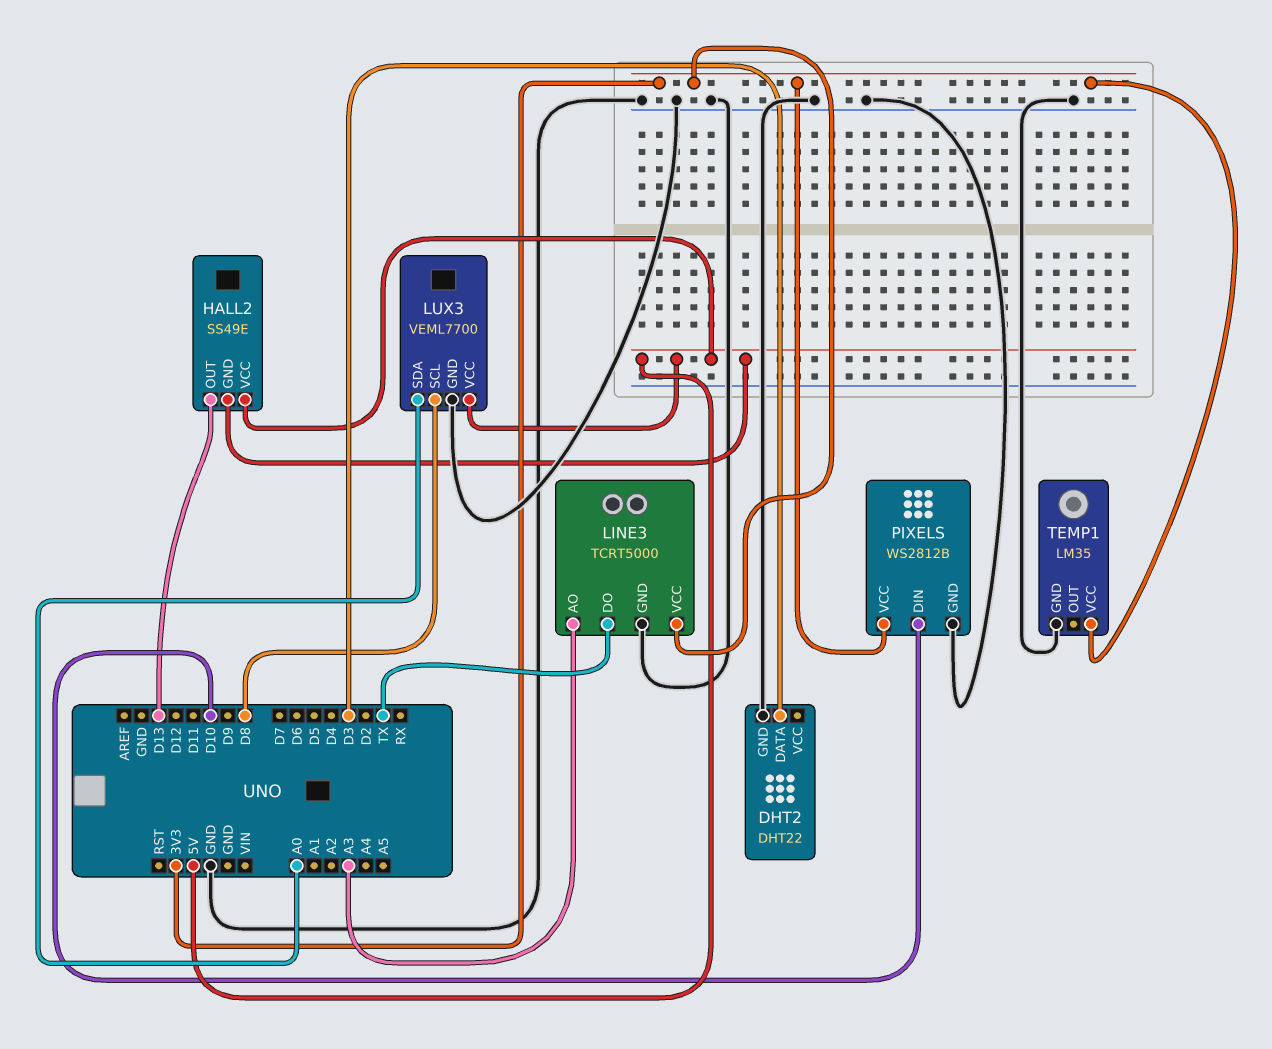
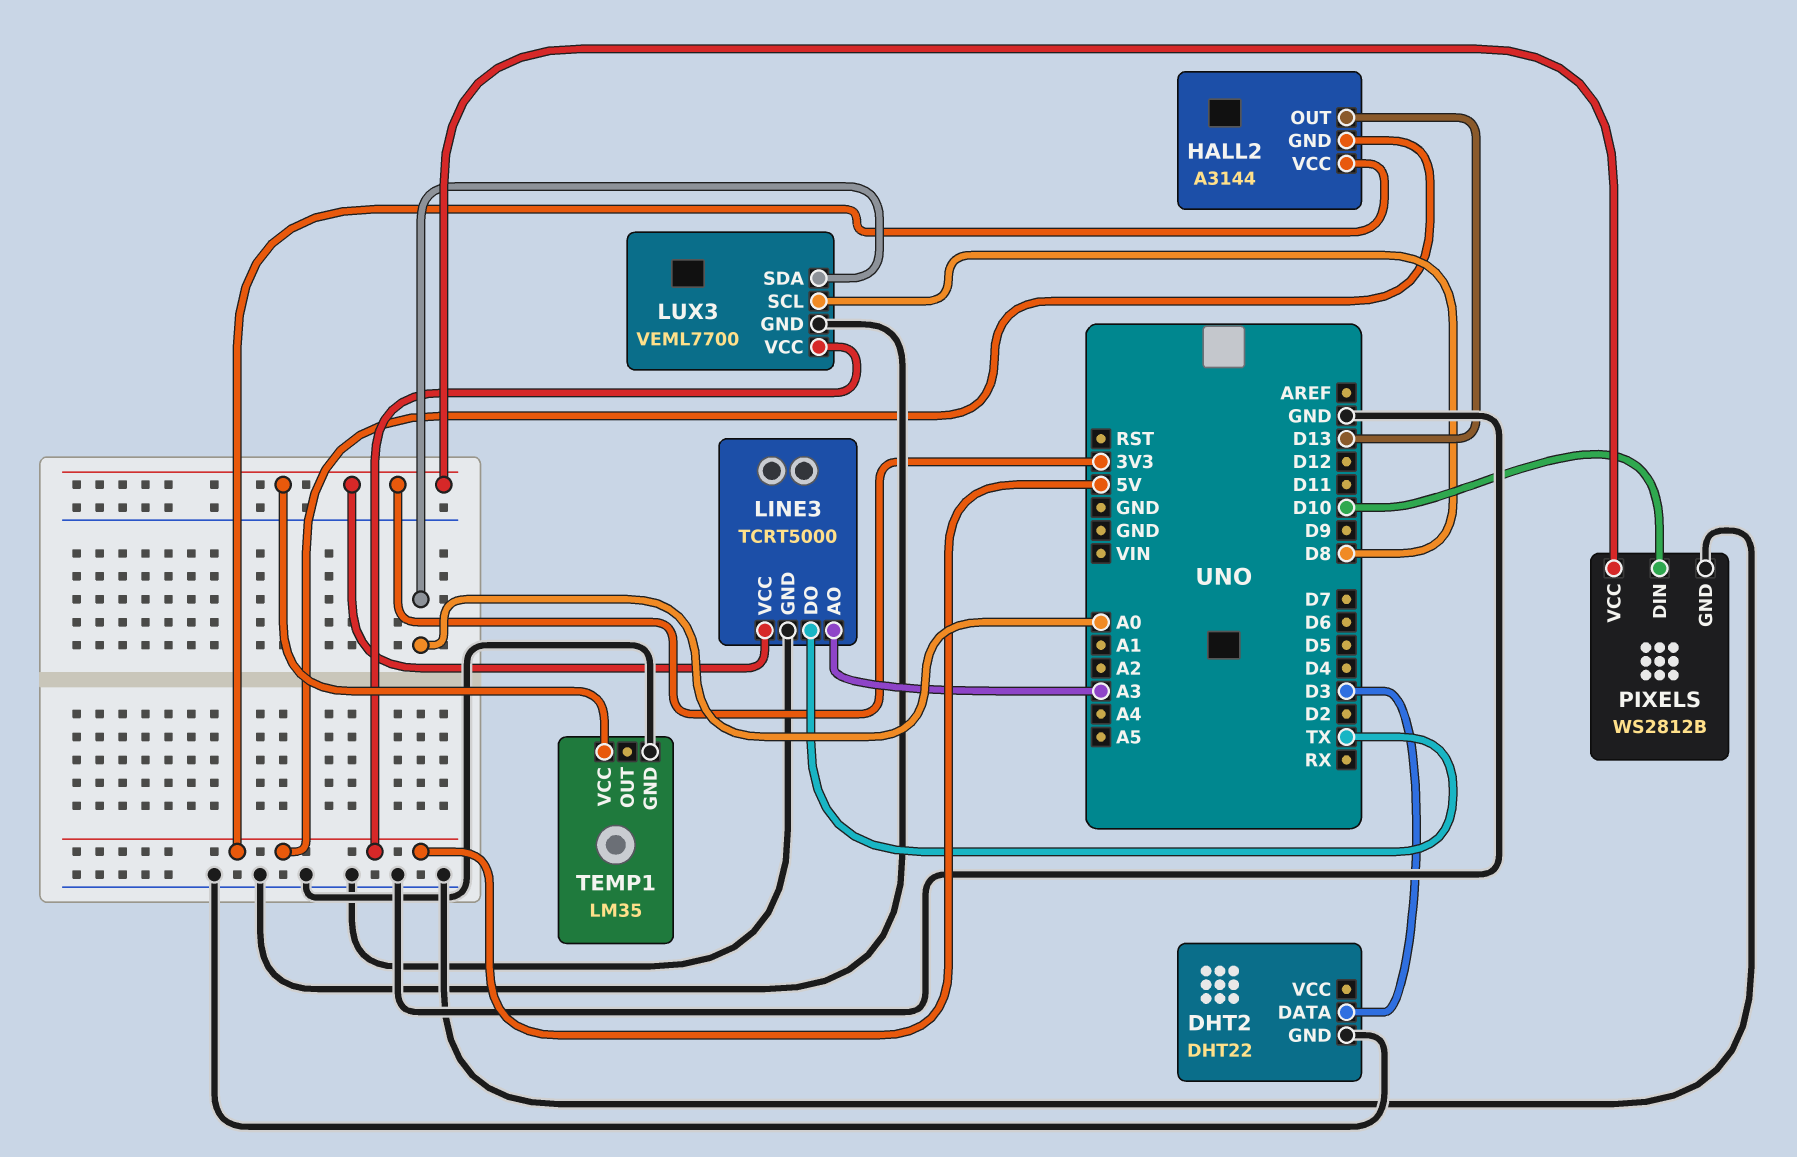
HALL2: SS49E -> A3144

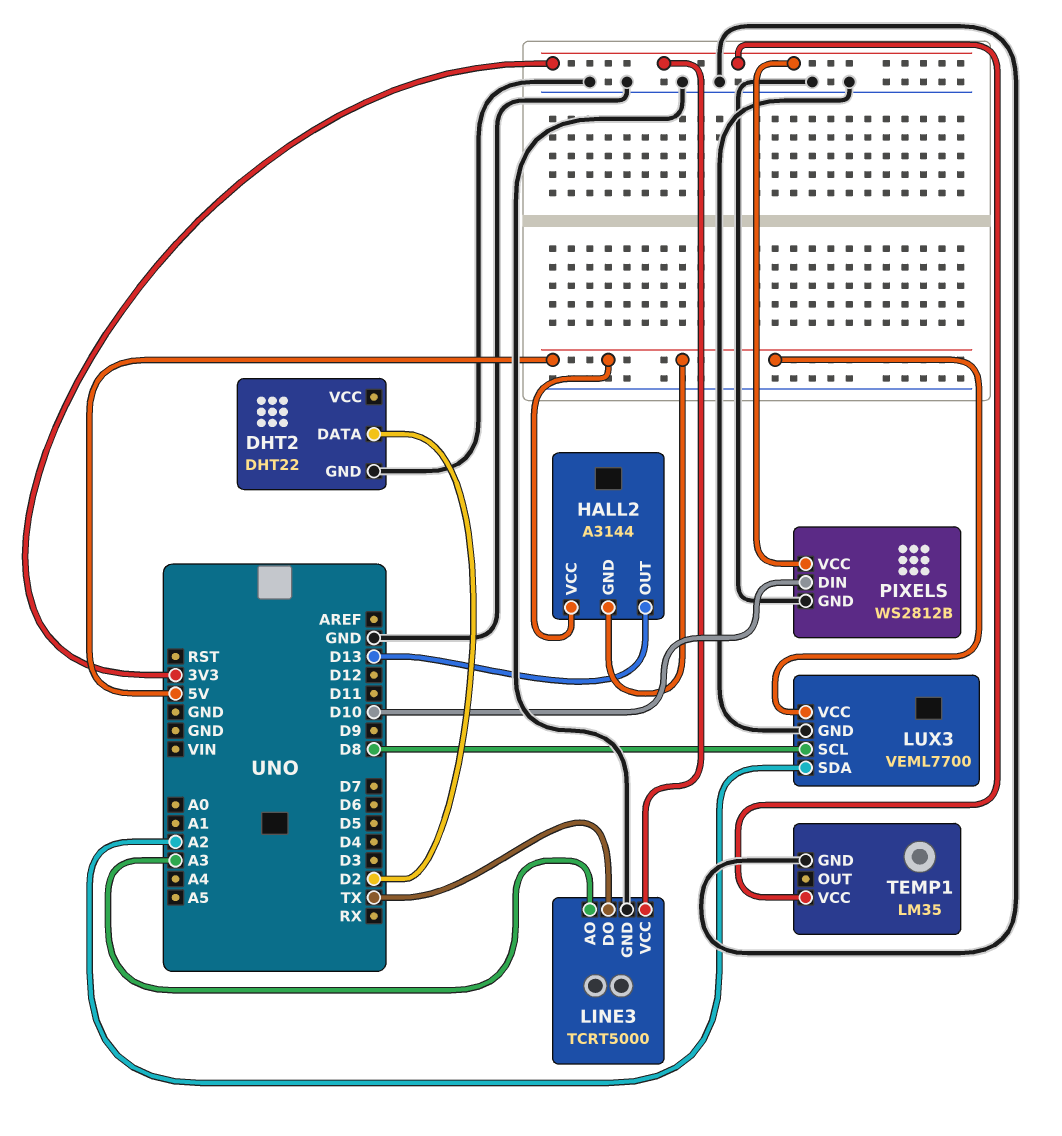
DHT2 pin DATA: D3 -> D2
LUX3 pin SDA: A0 -> A2

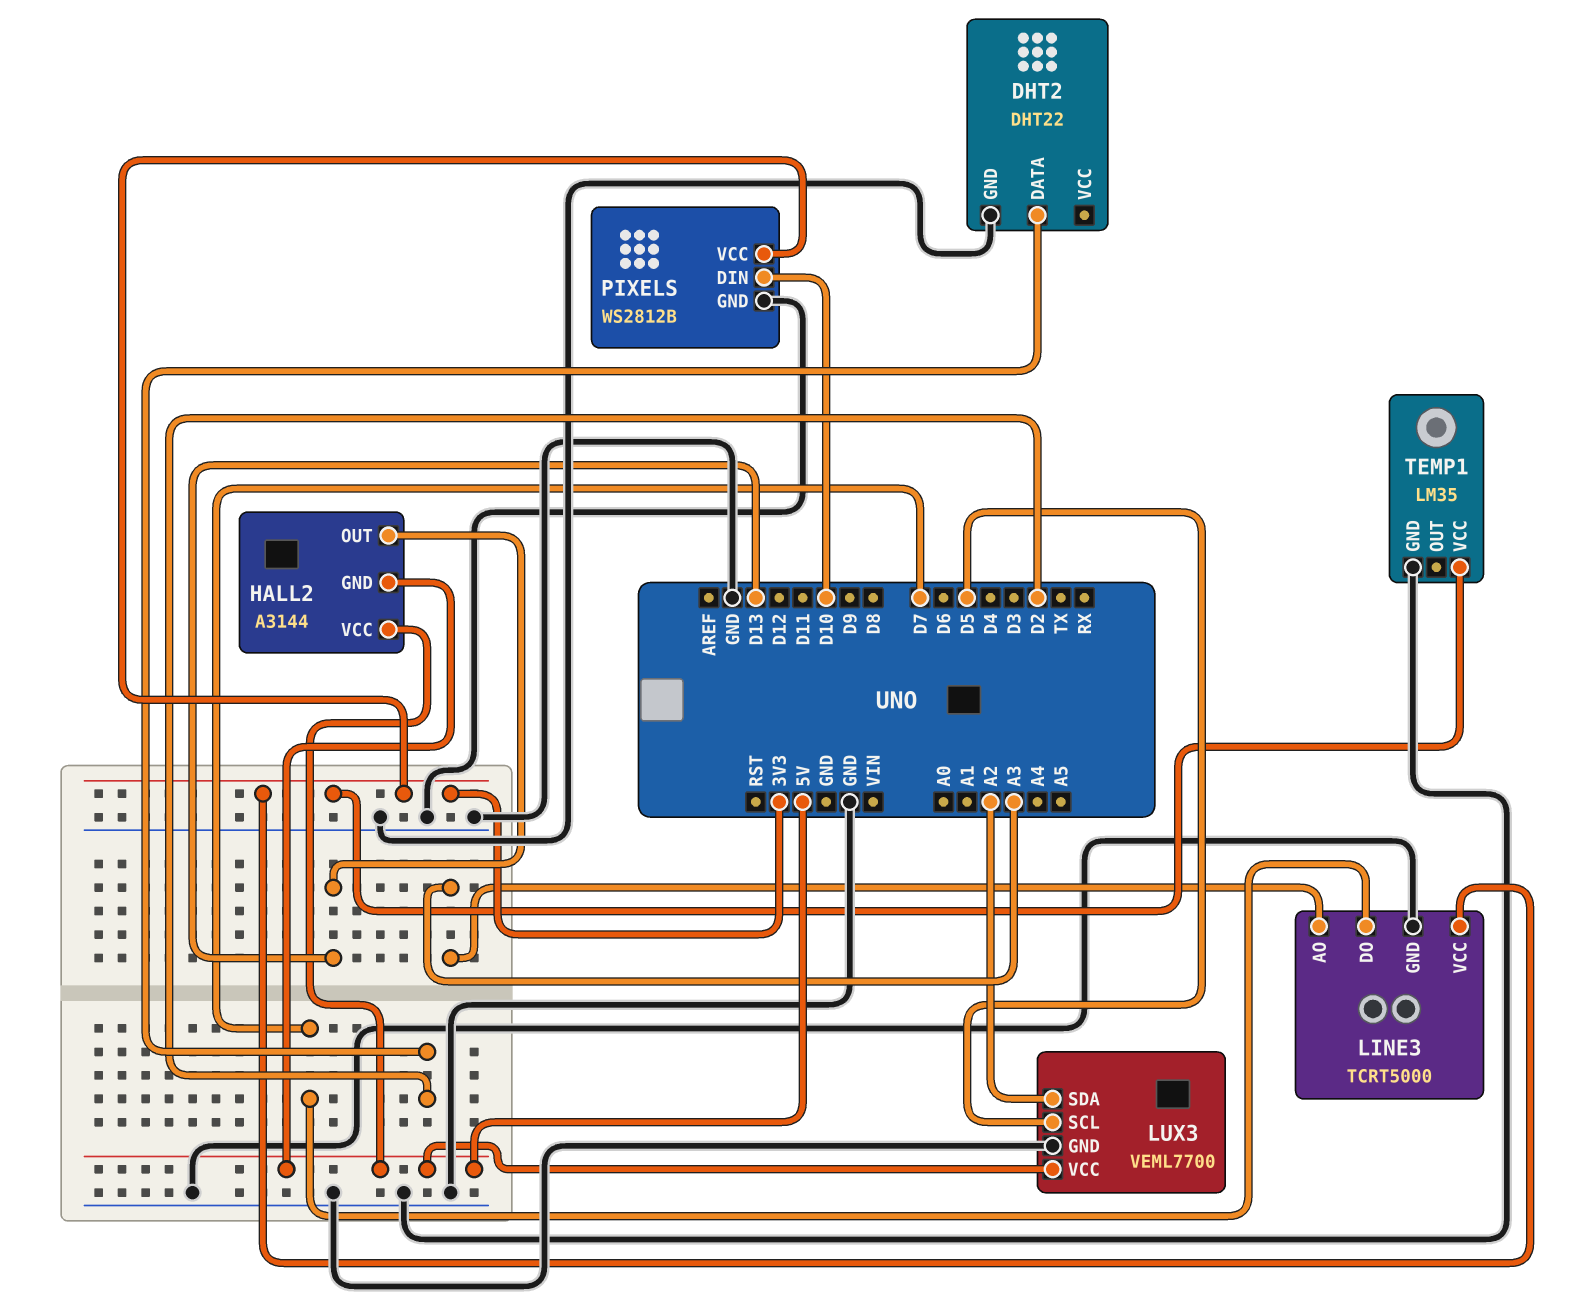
LINE3 pin DO: TX -> D7
LUX3 pin SCL: D8 -> D5

